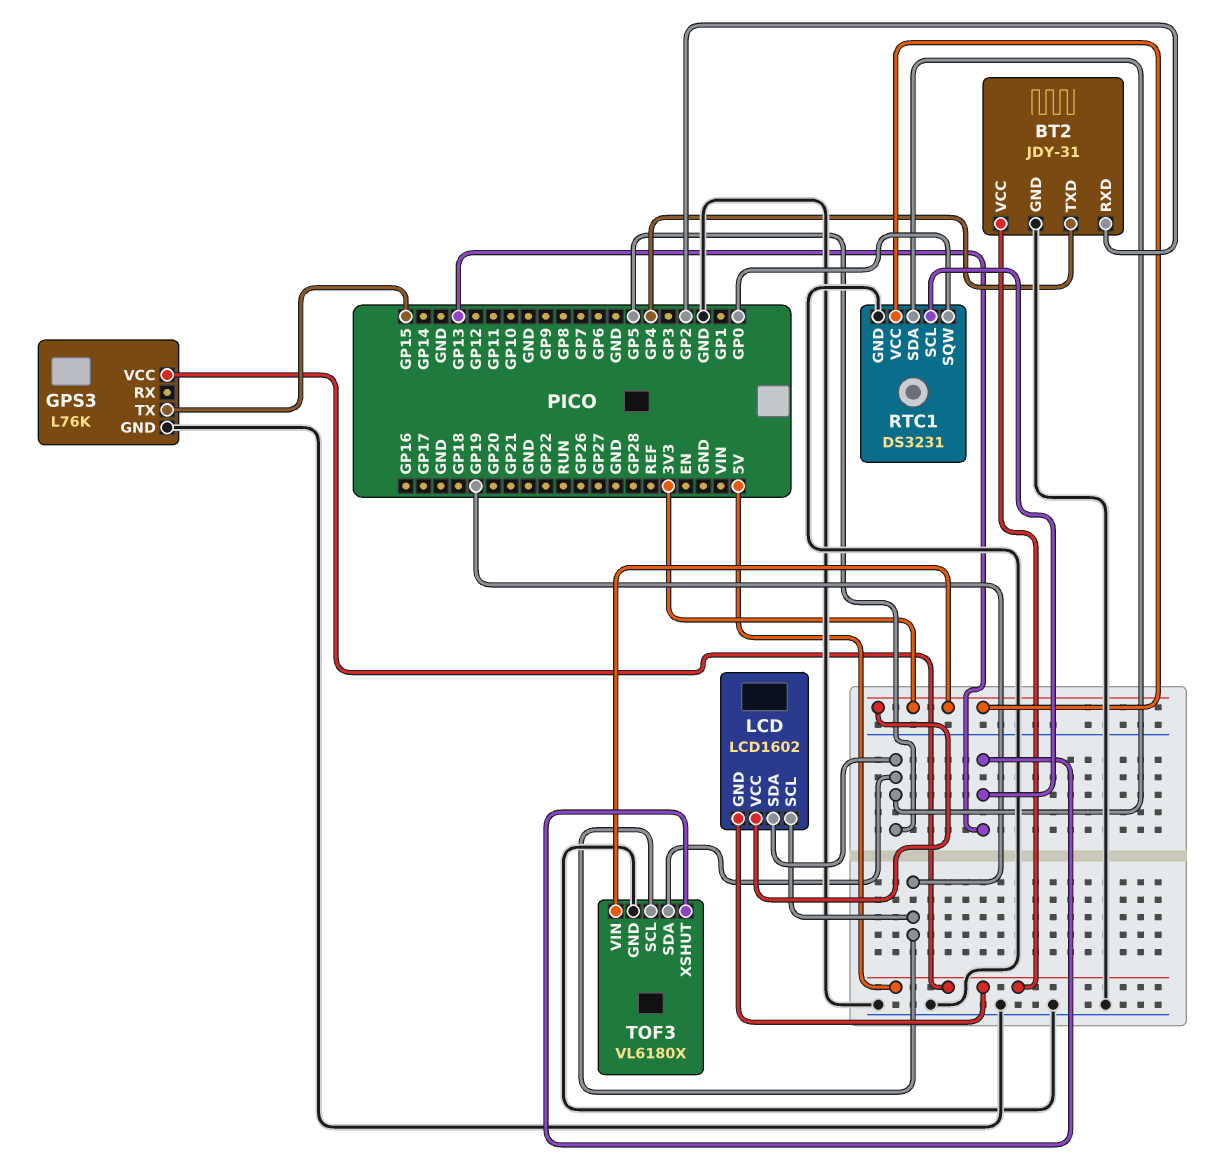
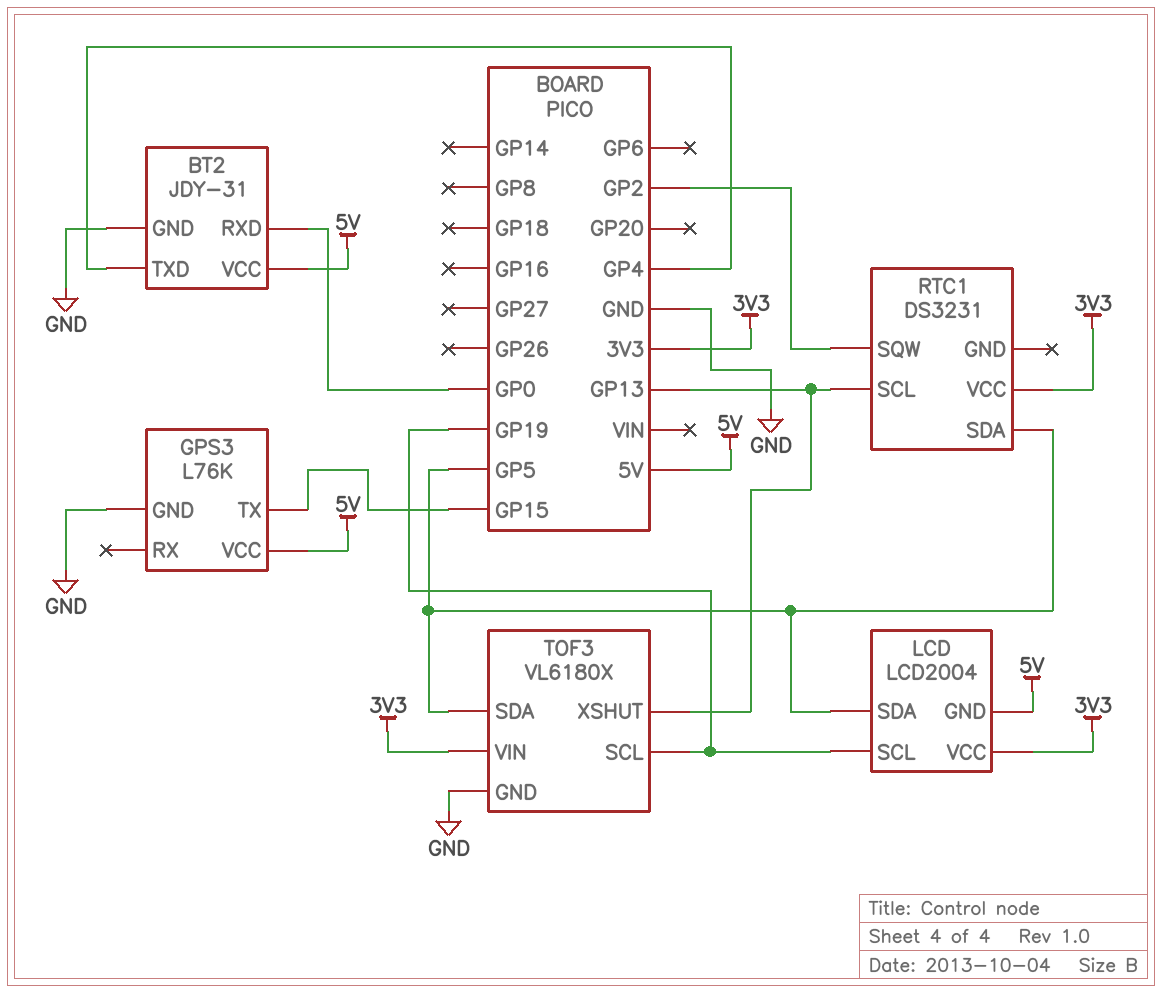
BT2 pin RXD: GP2 -> GP0
LCD: LCD1602 -> LCD2004
RTC1 pin GND: GND -> none
RTC1 pin SQW: GP0 -> GP2

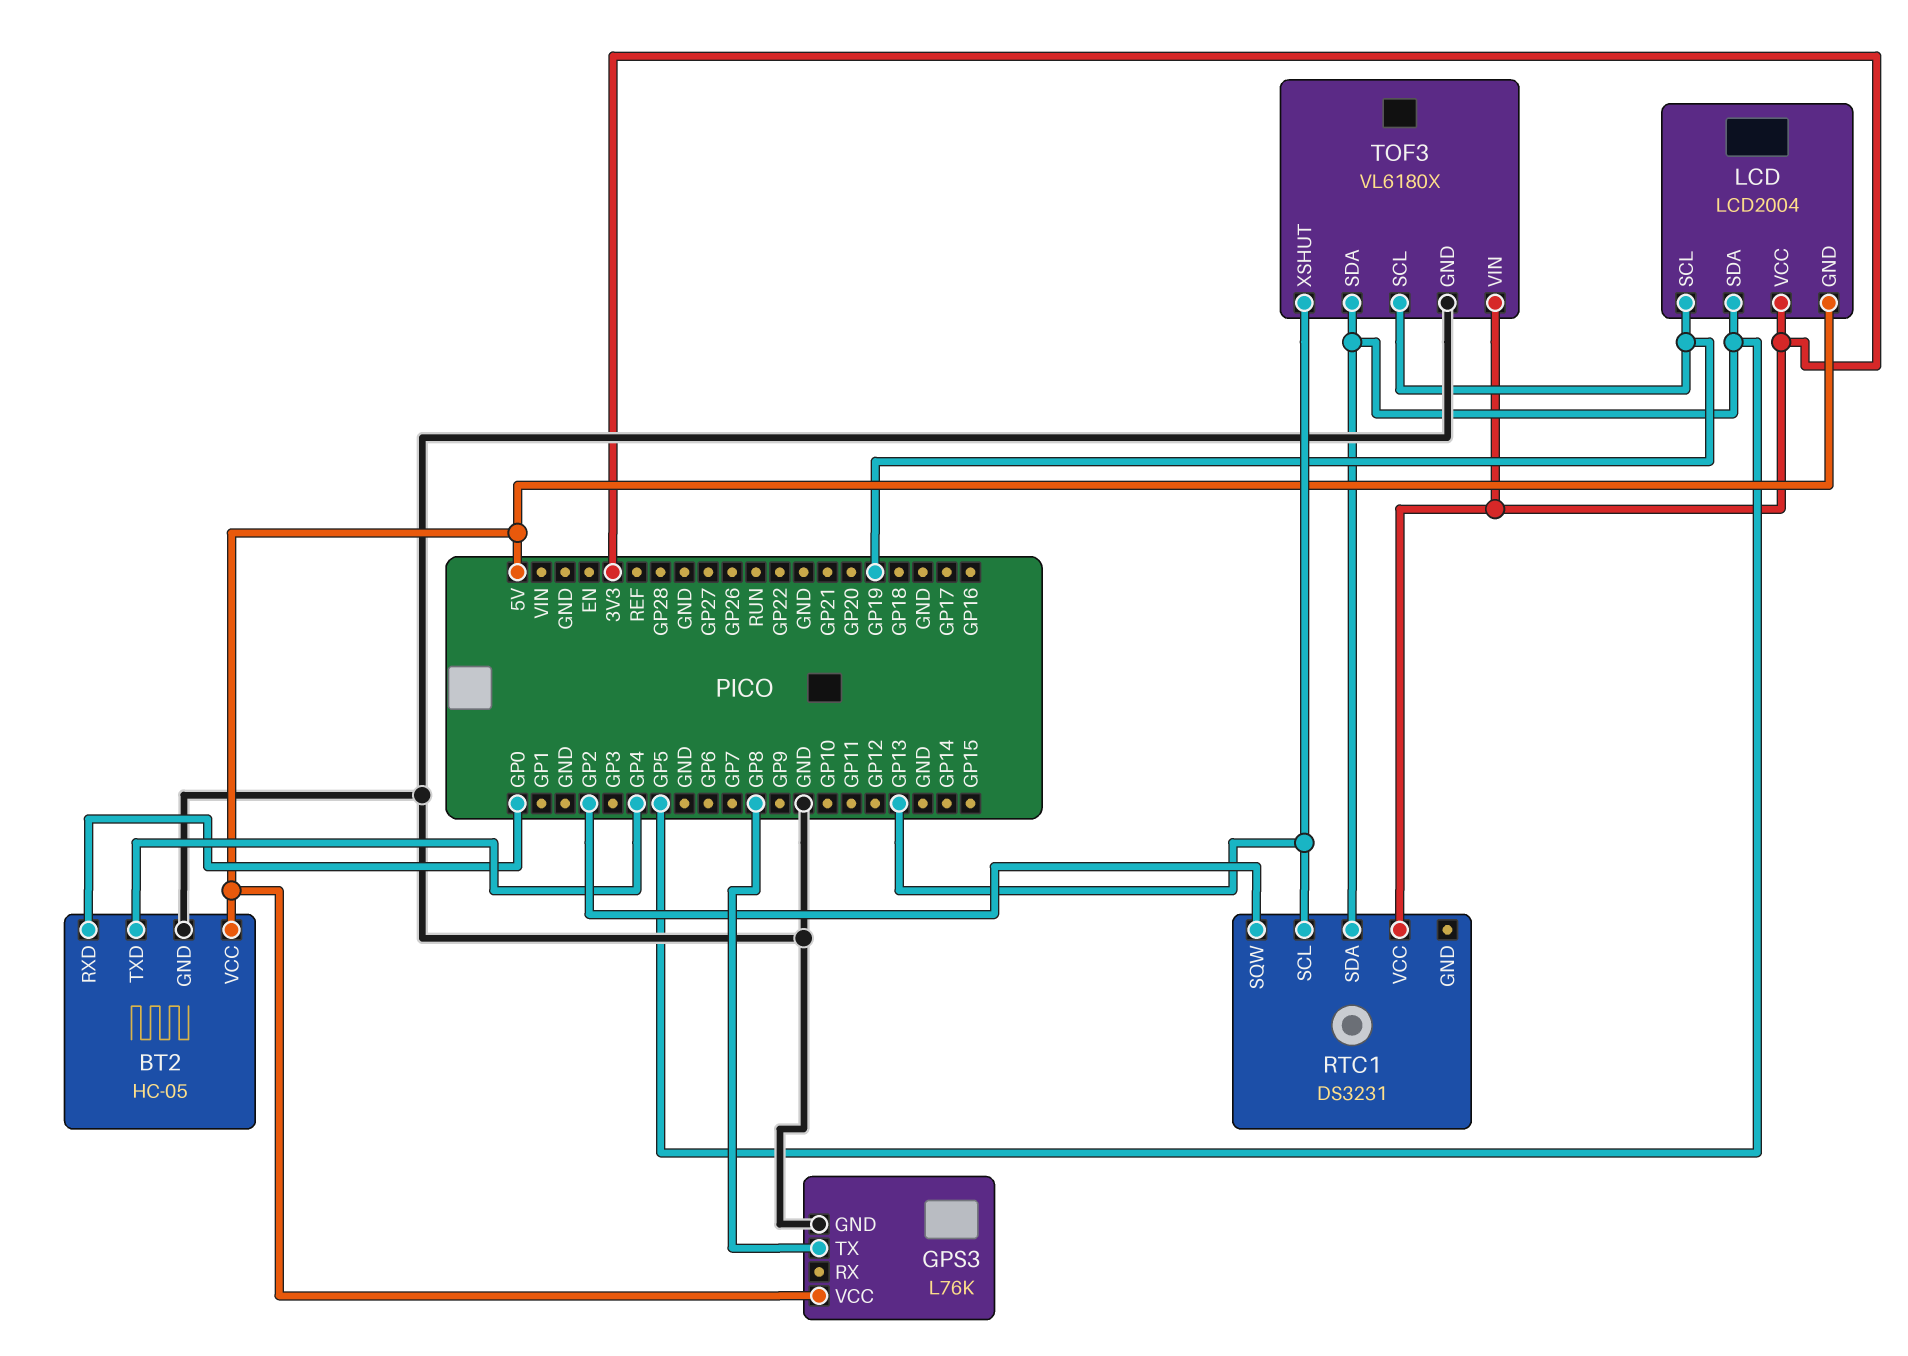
BT2: JDY-31 -> HC-05
GPS3 pin TX: GP15 -> GP8

